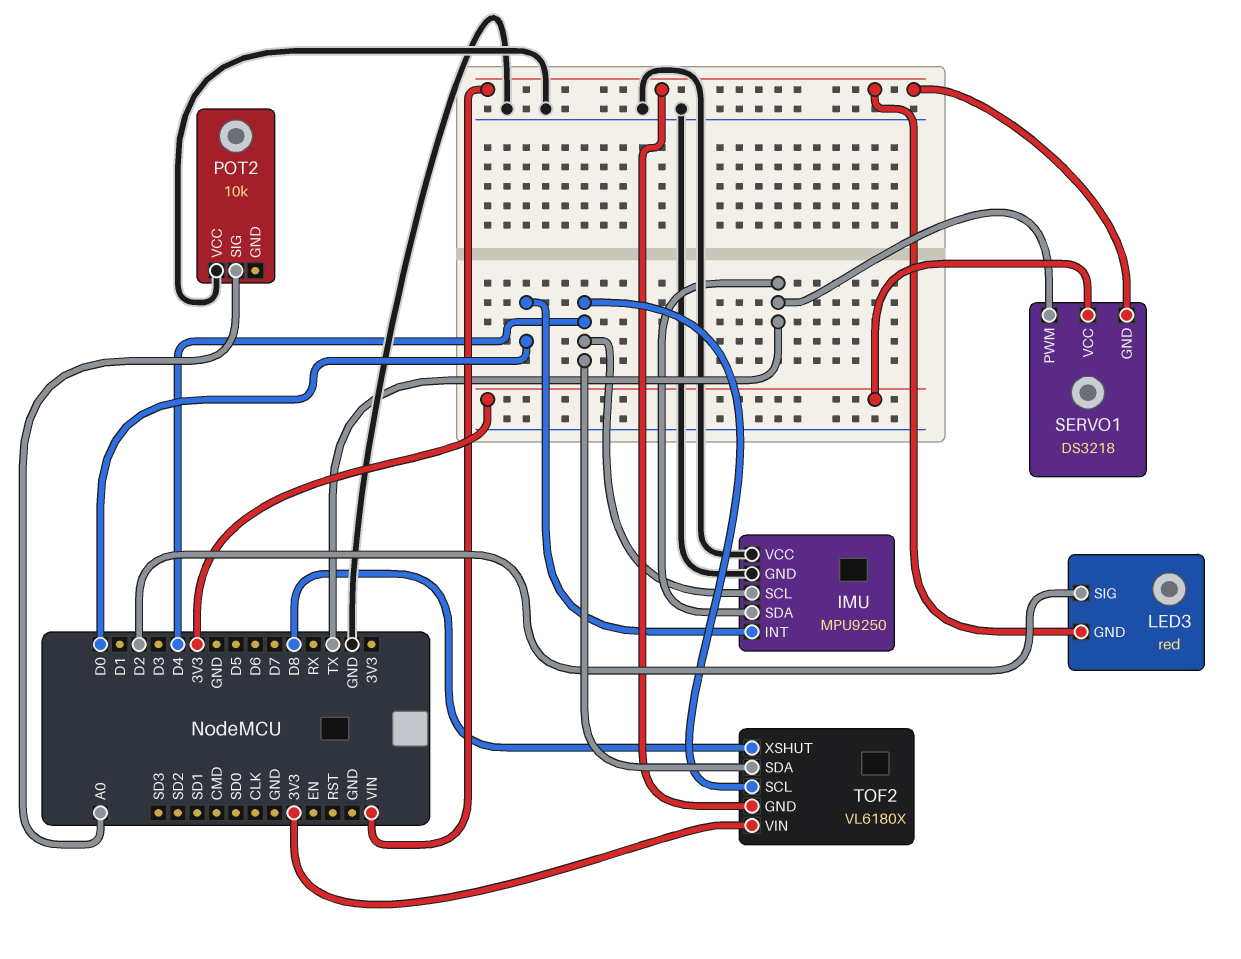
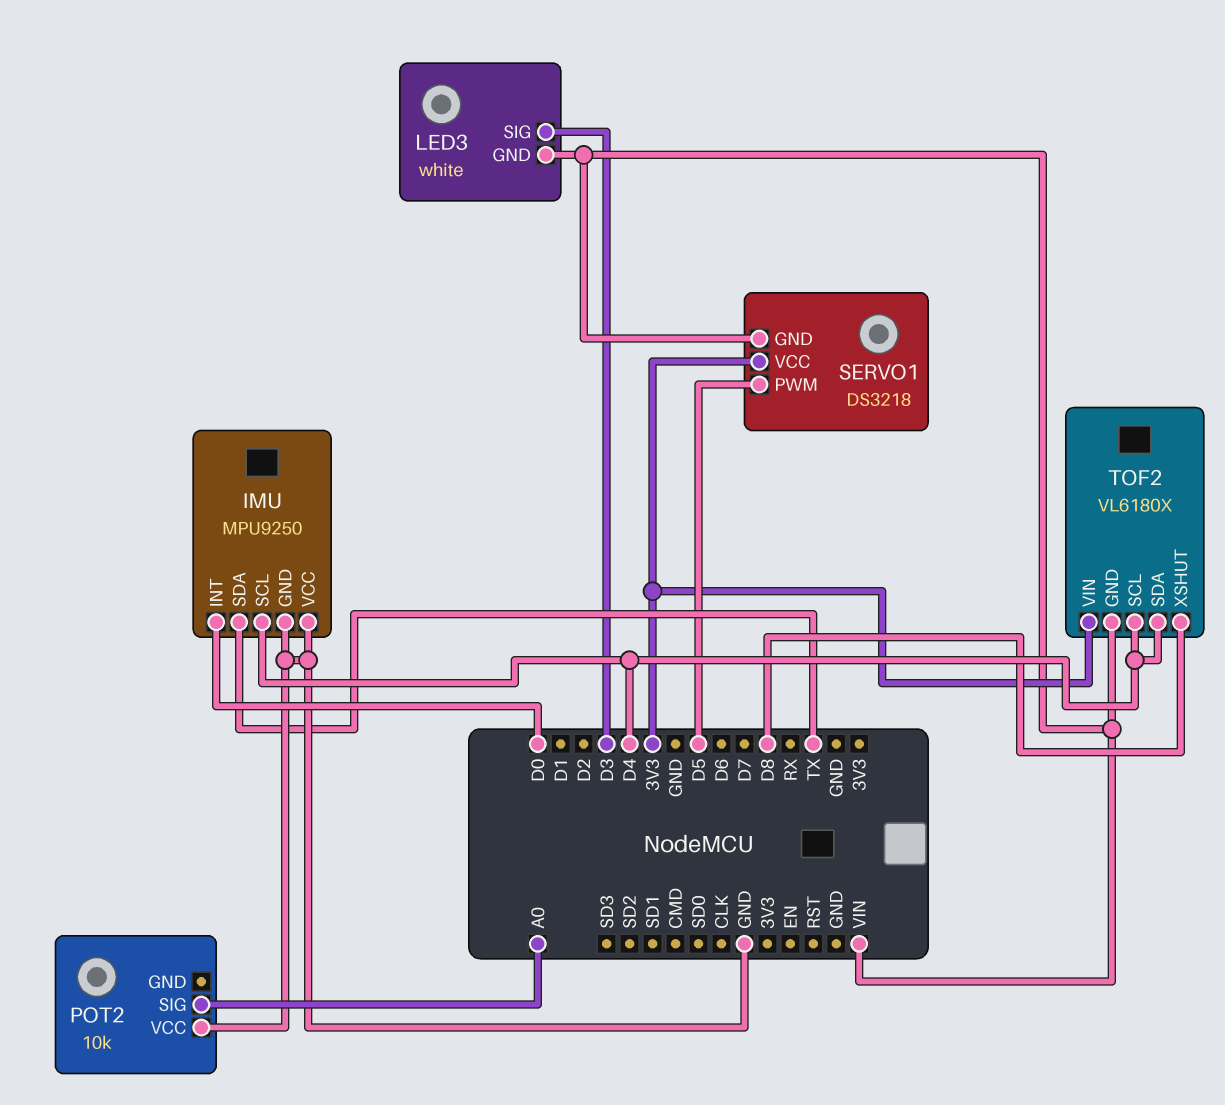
LED3: red -> white
LED3 pin SIG: D2 -> D3
SERVO1 pin PWM: TX -> D5

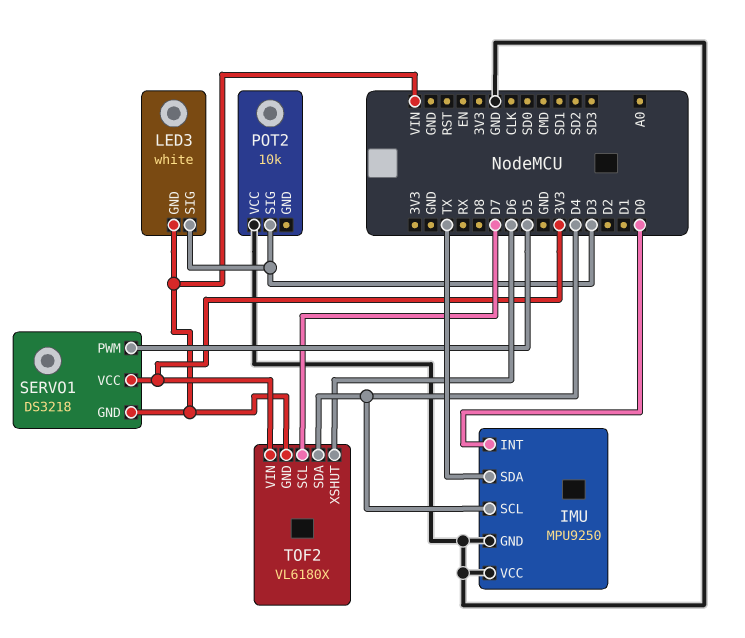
POT2 pin SIG: A0 -> D3
TOF2 pin SCL: D4 -> D7
TOF2 pin XSHUT: D8 -> D6

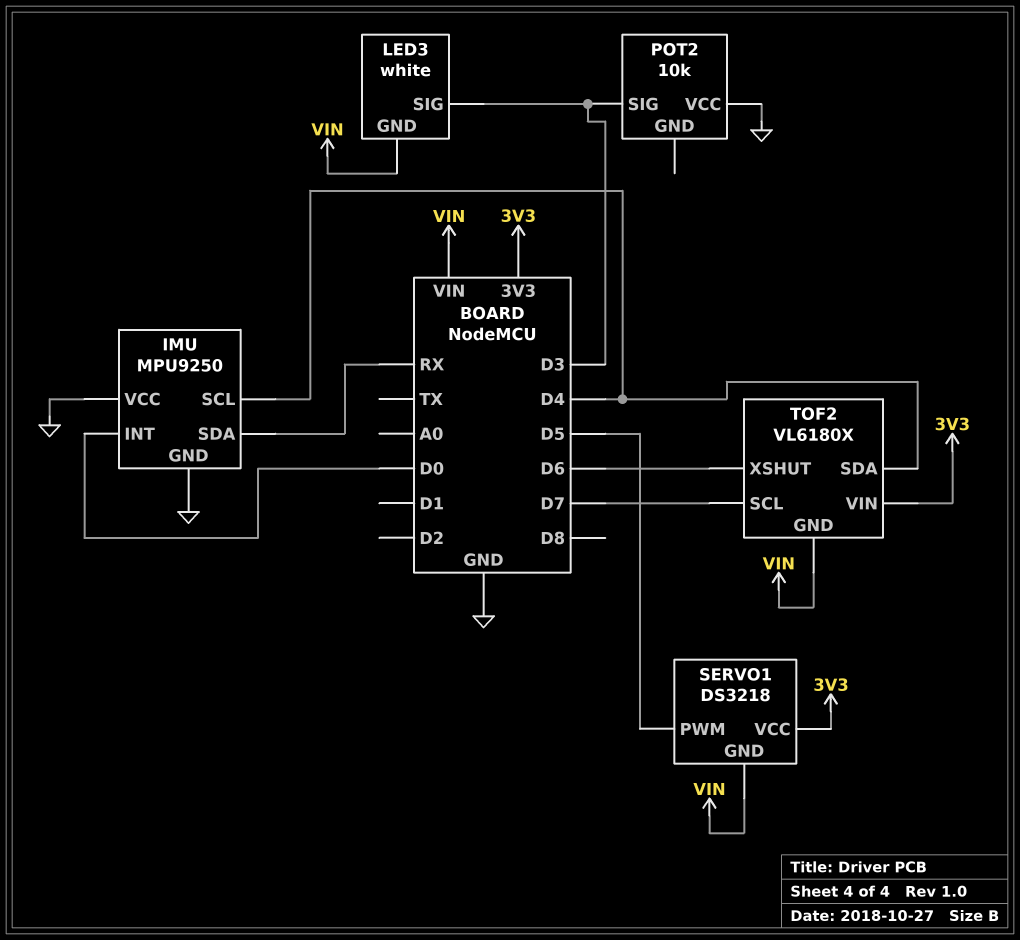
IMU pin SDA: TX -> RX

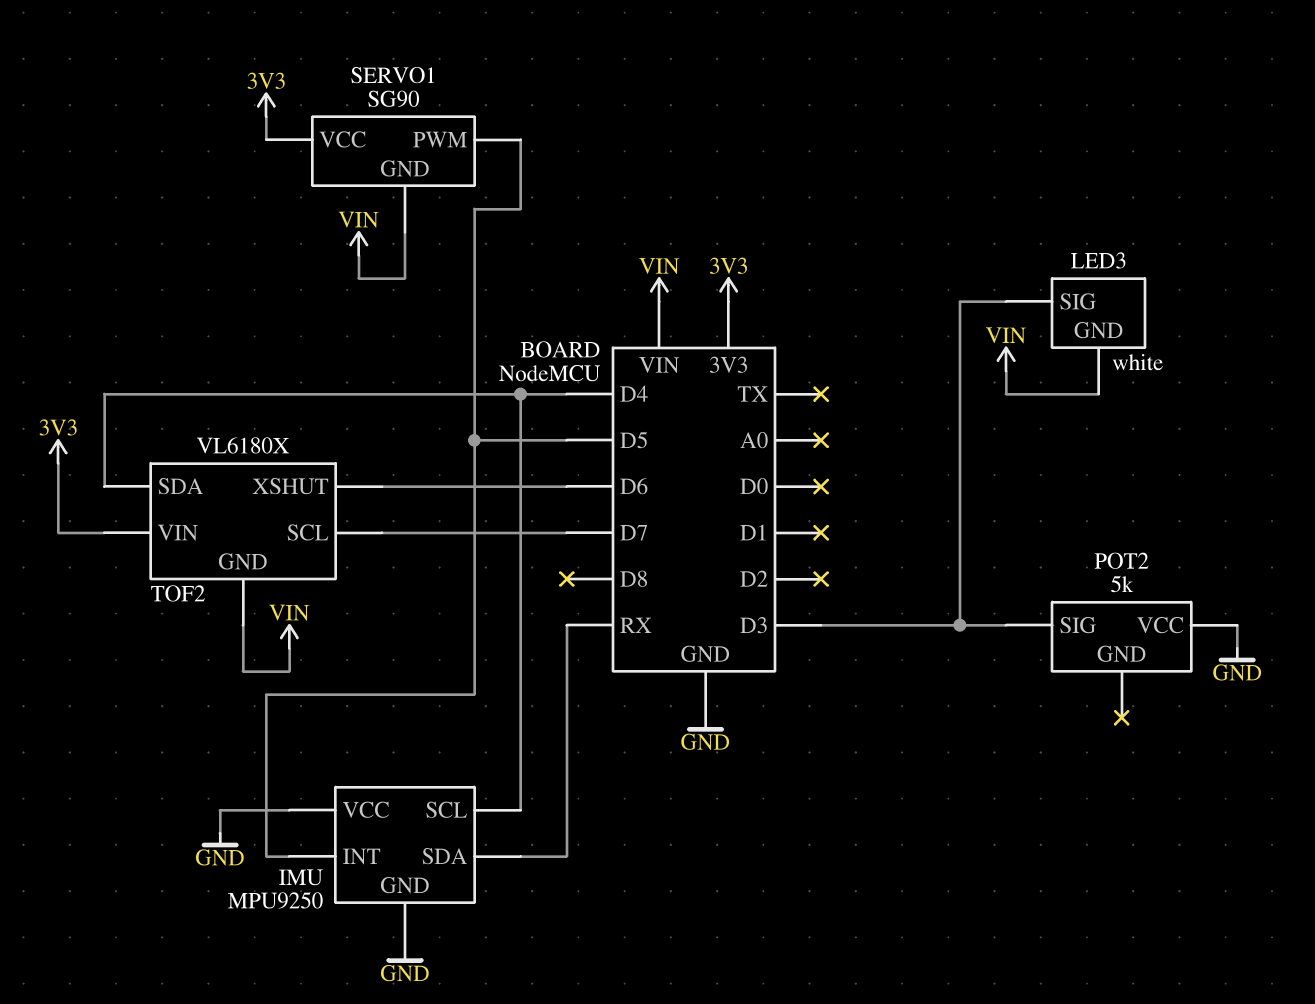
IMU pin INT: D0 -> D5
POT2: 10k -> 5k
SERVO1: DS3218 -> SG90

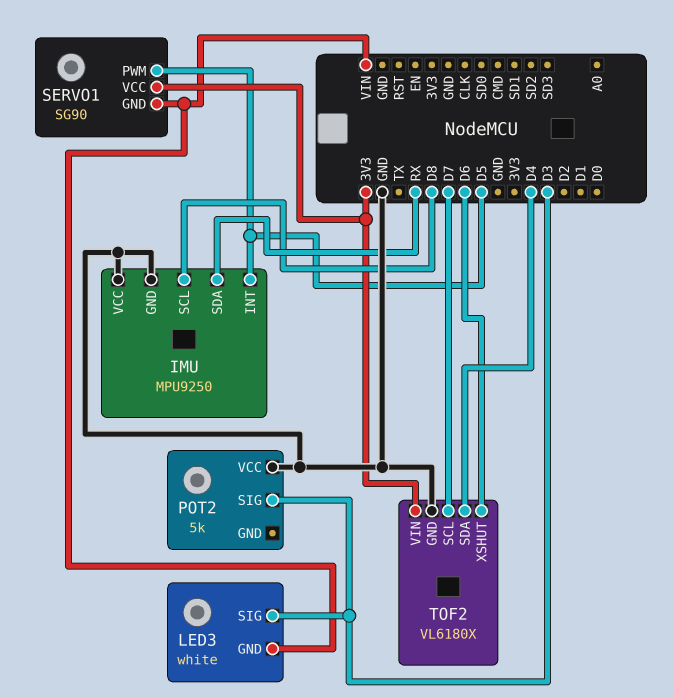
IMU pin SCL: D4 -> D8
TOF2 pin GND: VIN -> GND

